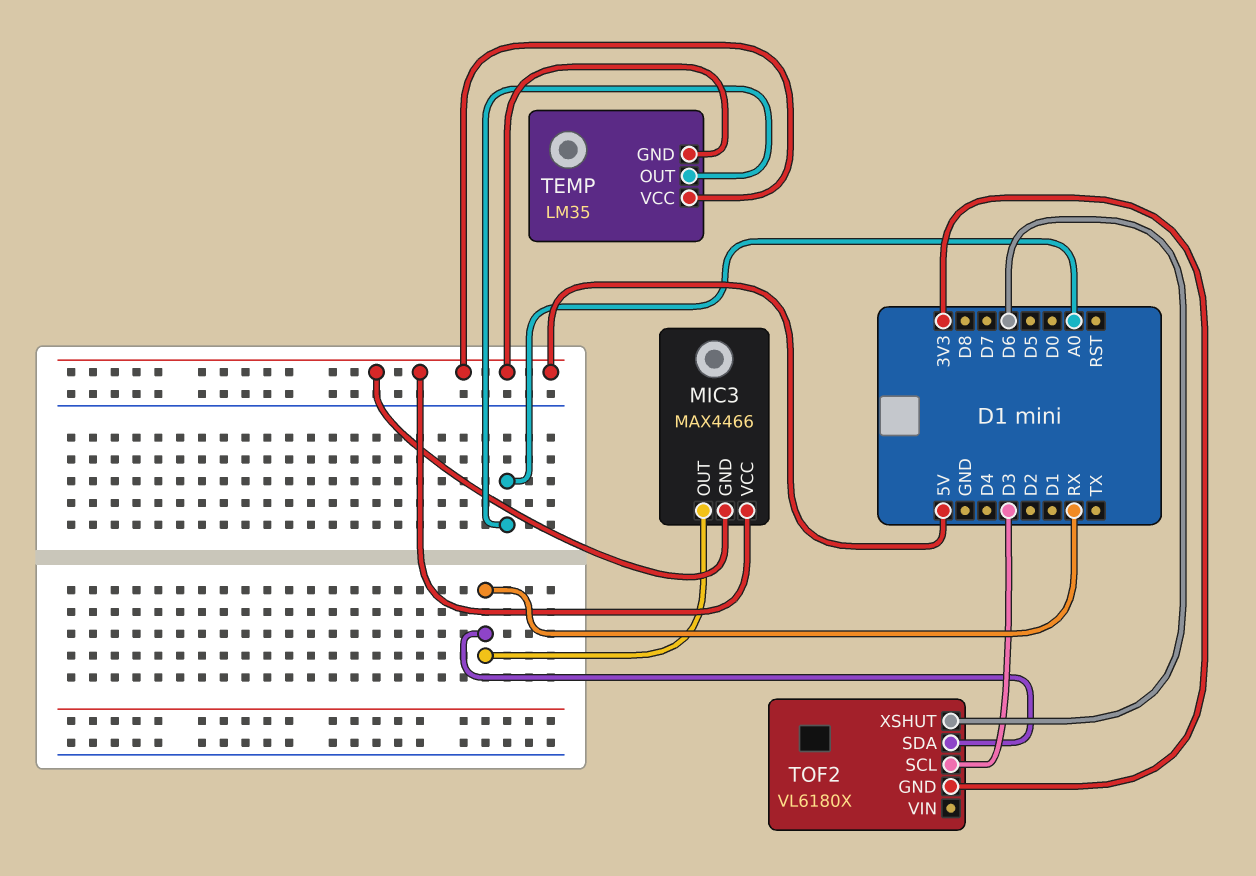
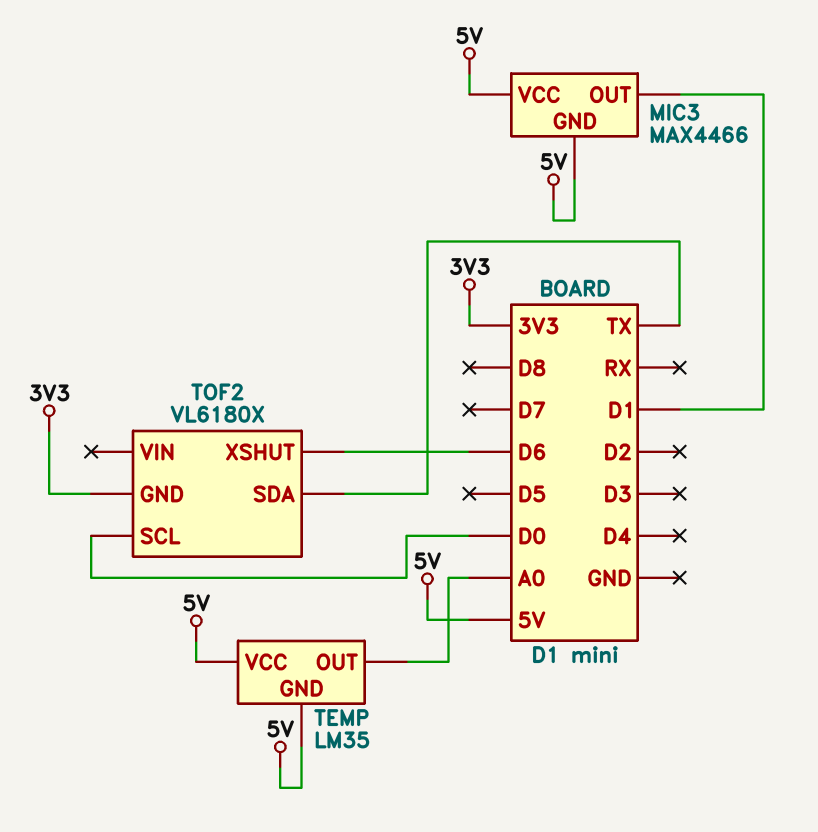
MIC3 pin OUT: RX -> D1
TOF2 pin SCL: D3 -> D0
TOF2 pin SDA: RX -> TX

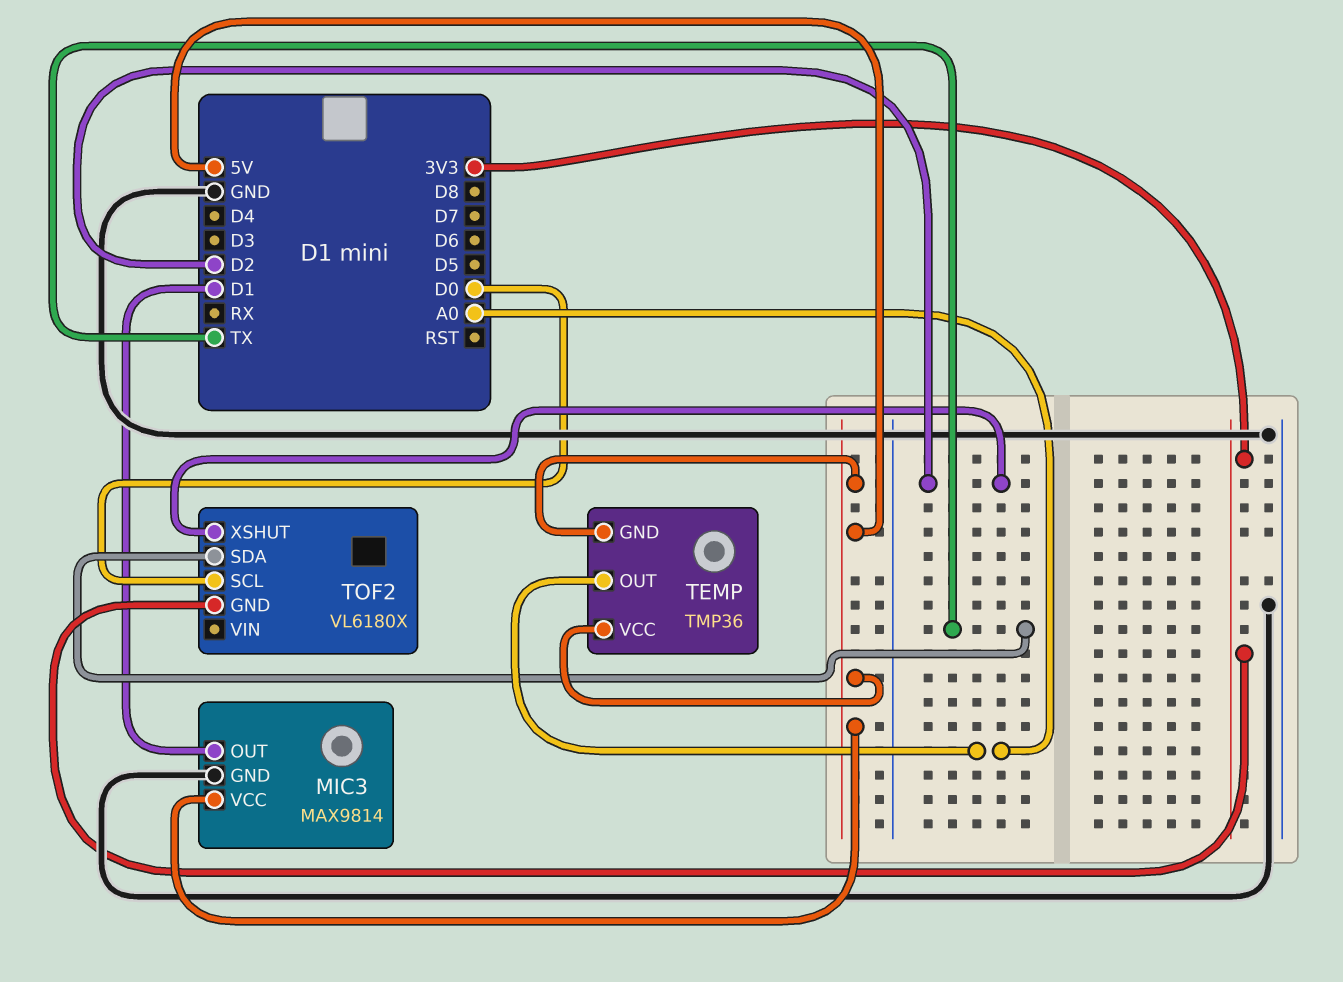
MIC3: MAX4466 -> MAX9814
MIC3 pin GND: 5V -> GND
TEMP: LM35 -> TMP36
TOF2 pin XSHUT: D6 -> D2

